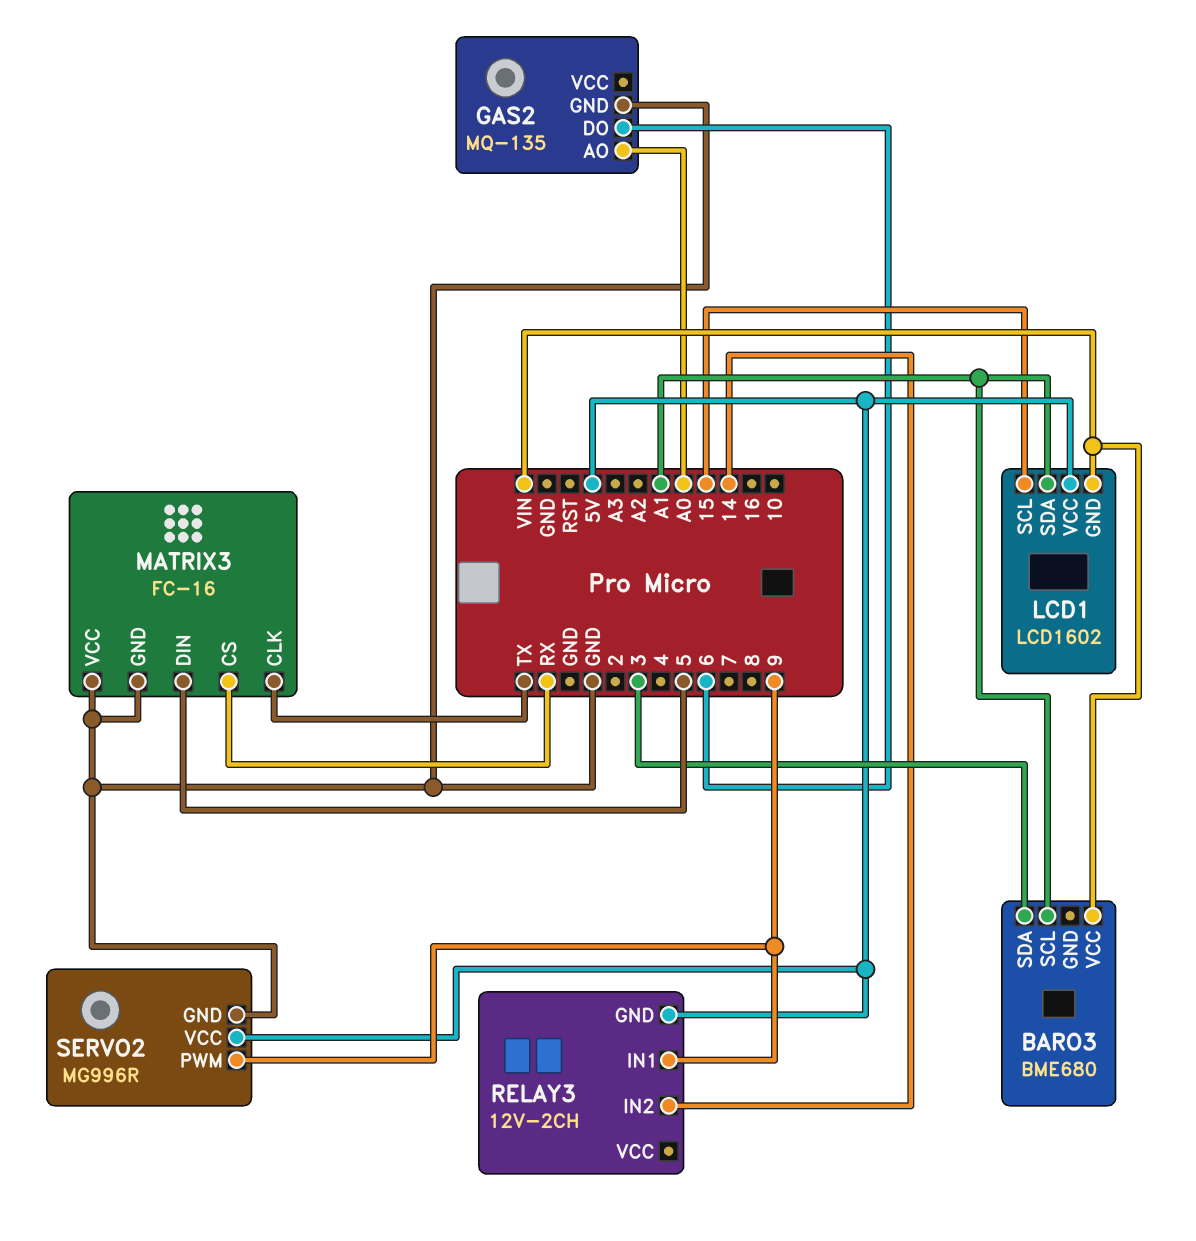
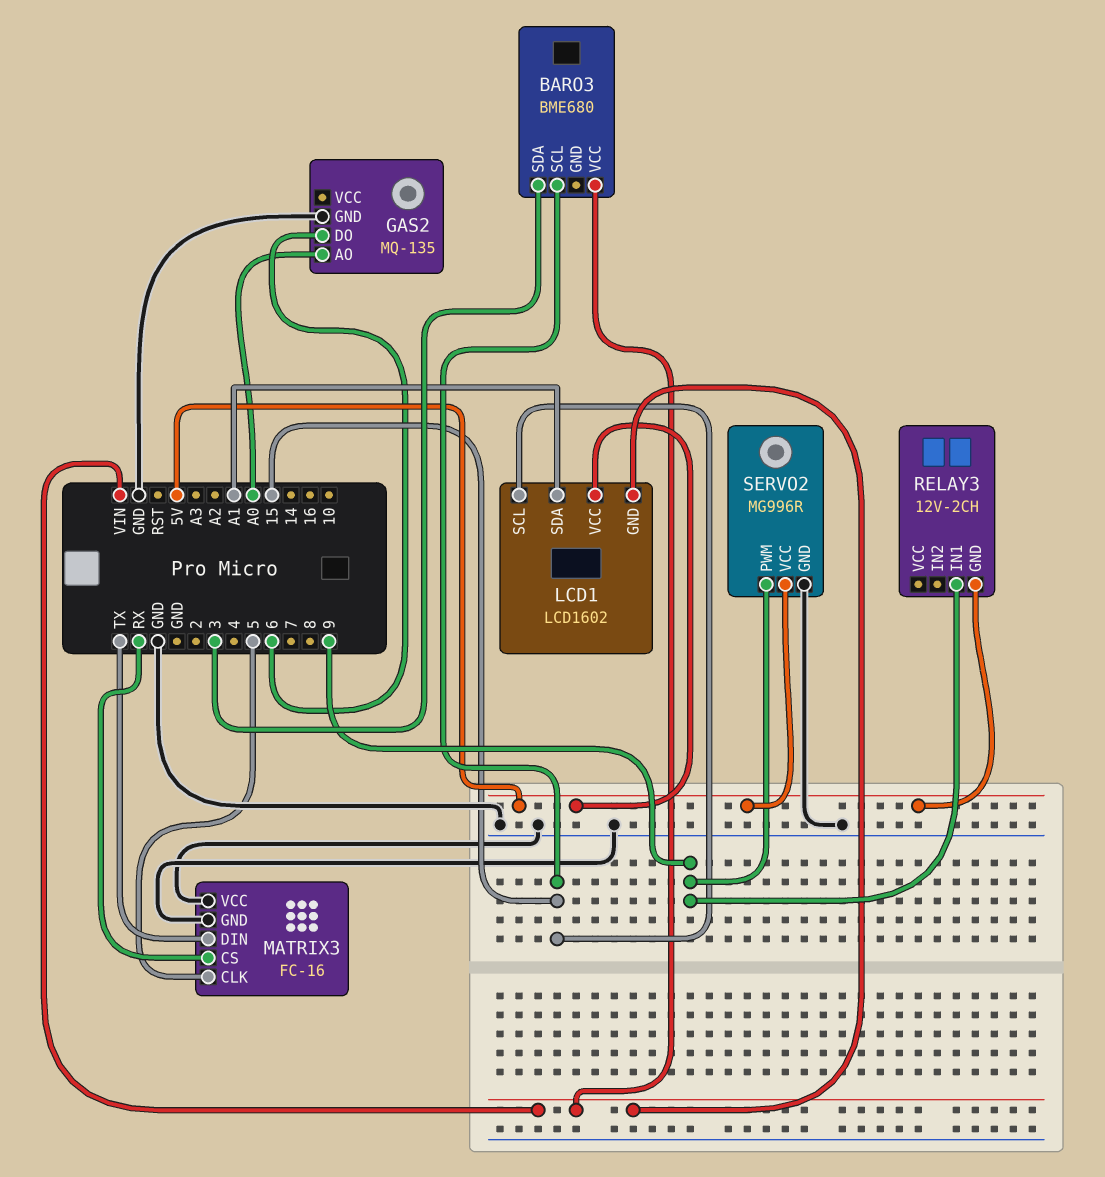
BARO3 pin SCL: A1 -> 15
MATRIX3 pin CLK: TX -> 5
MATRIX3 pin DIN: 5 -> TX
RELAY3 pin IN2: 14 -> none

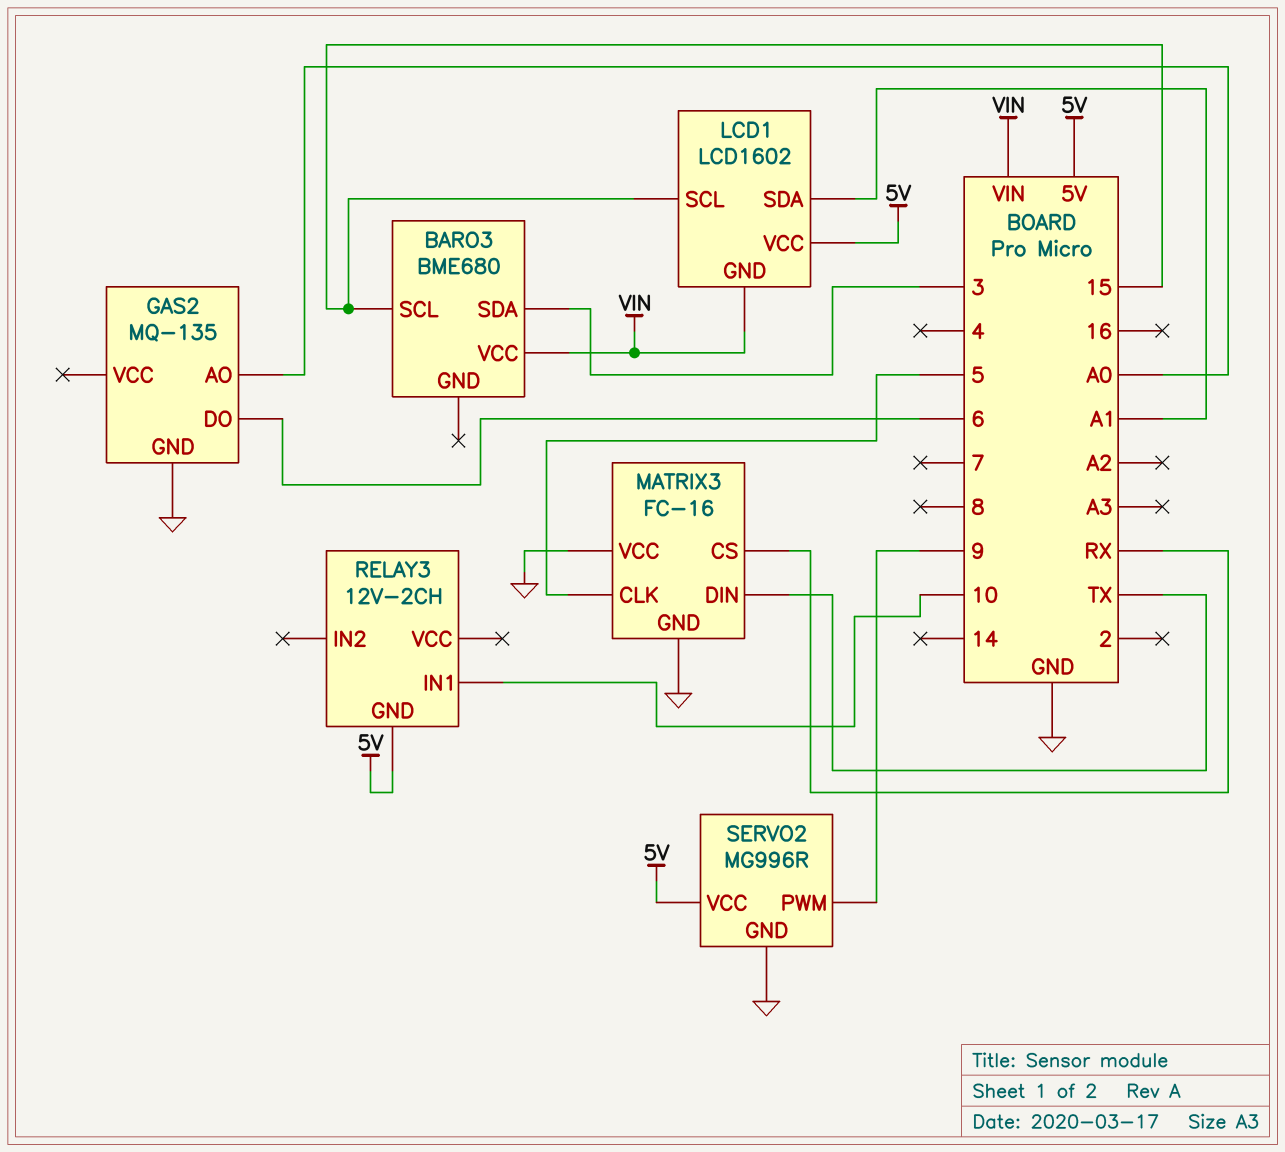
RELAY3 pin IN1: 9 -> 10

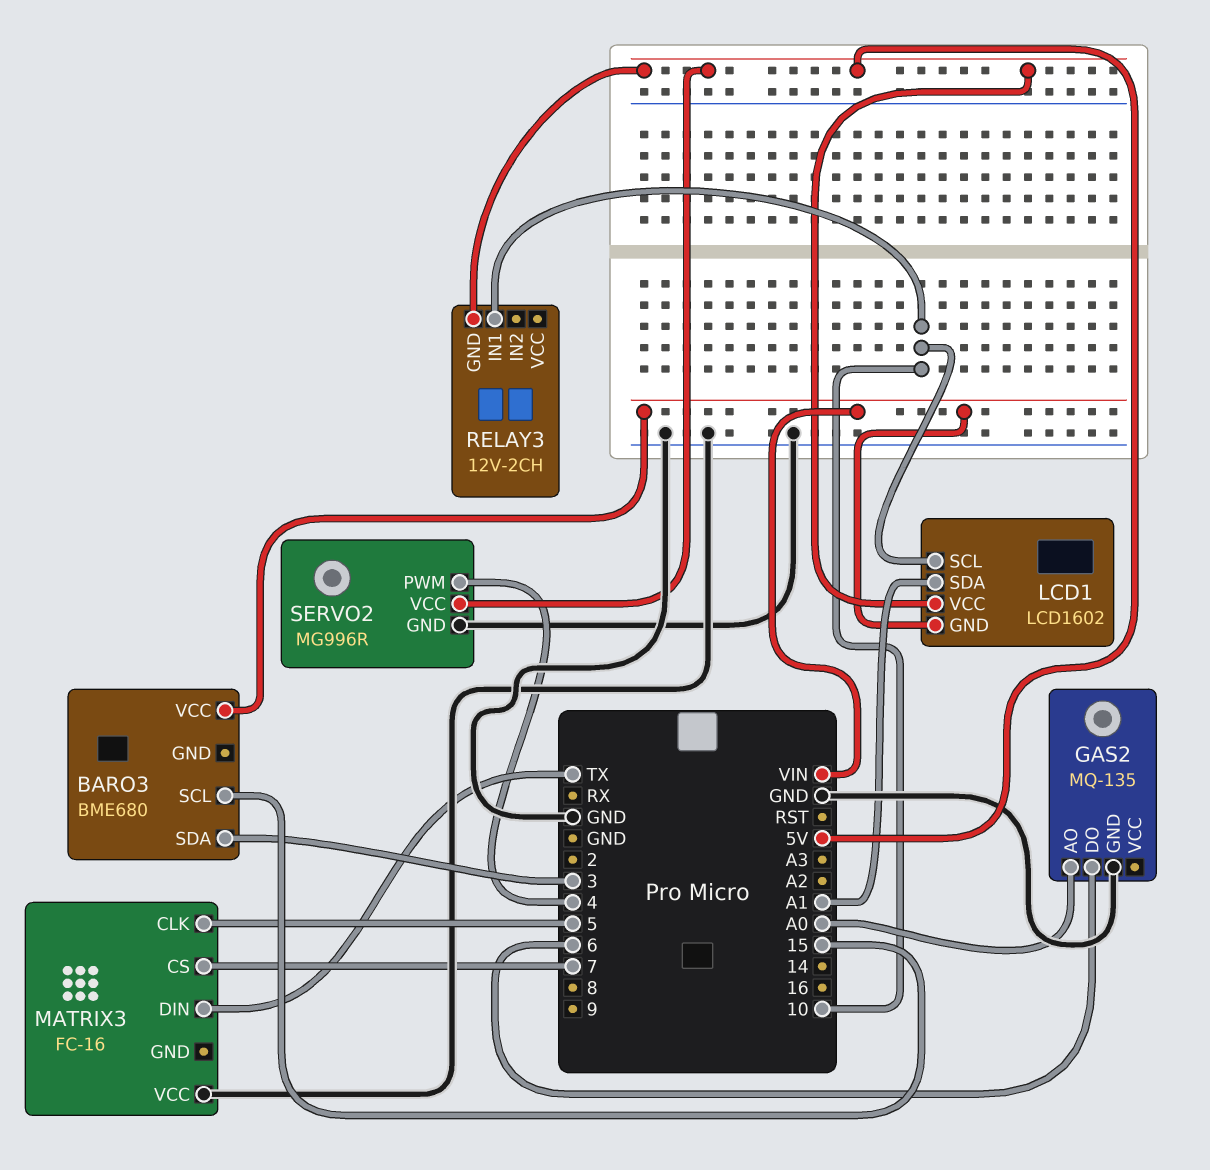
LCD1 pin SCL: 15 -> 10
MATRIX3 pin CS: RX -> 7
MATRIX3 pin GND: GND -> none
SERVO2 pin PWM: 9 -> 4

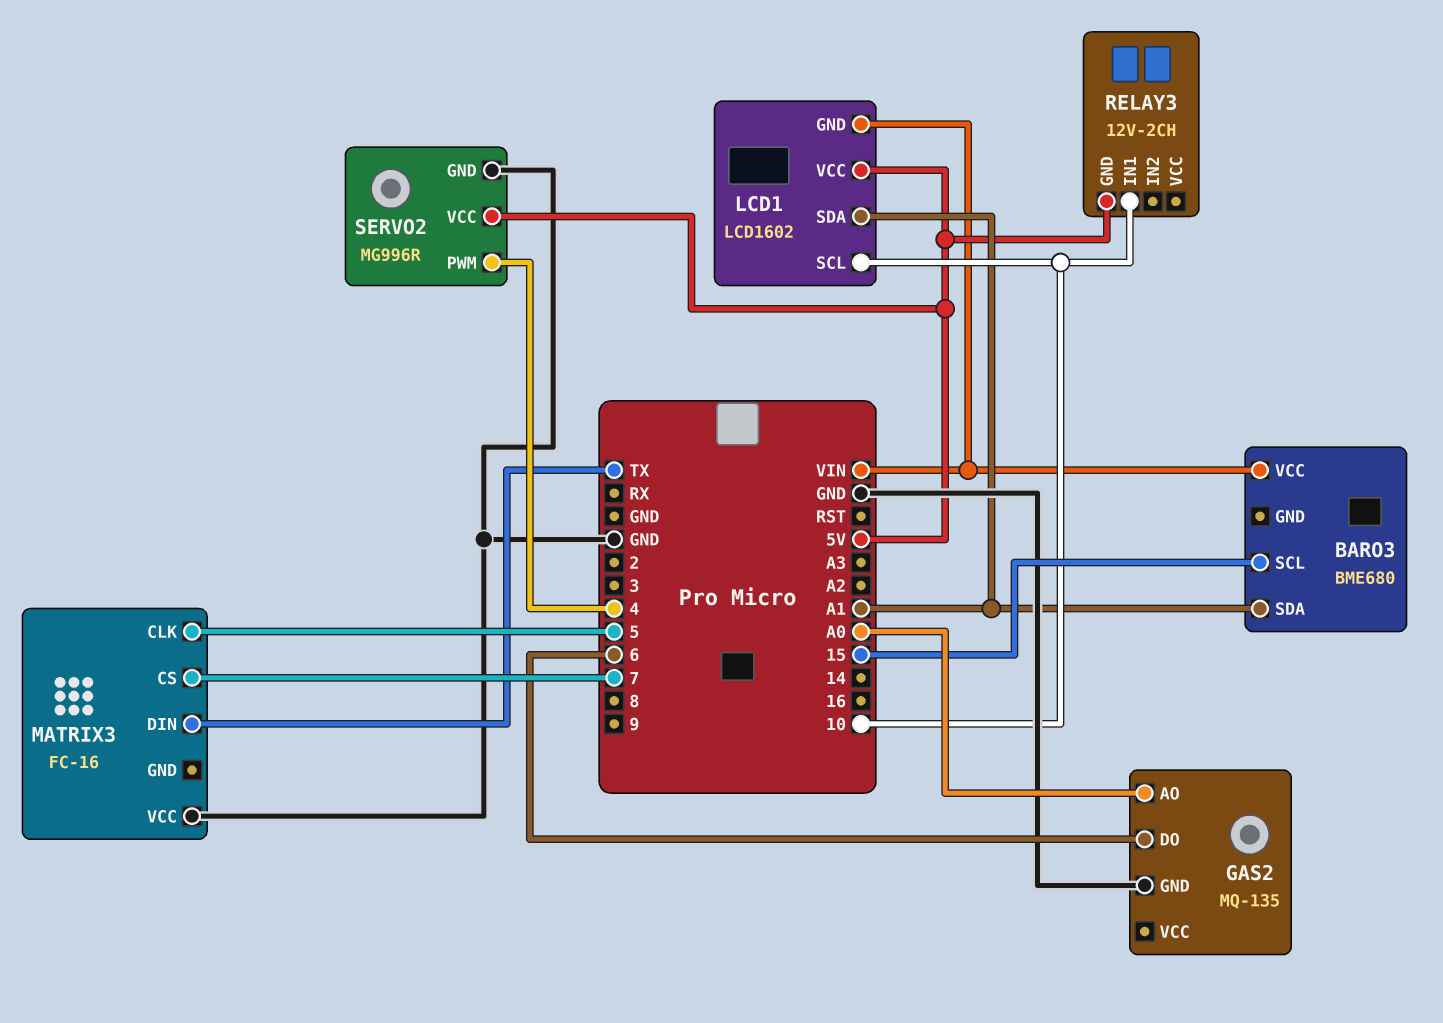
BARO3 pin SDA: 3 -> A1

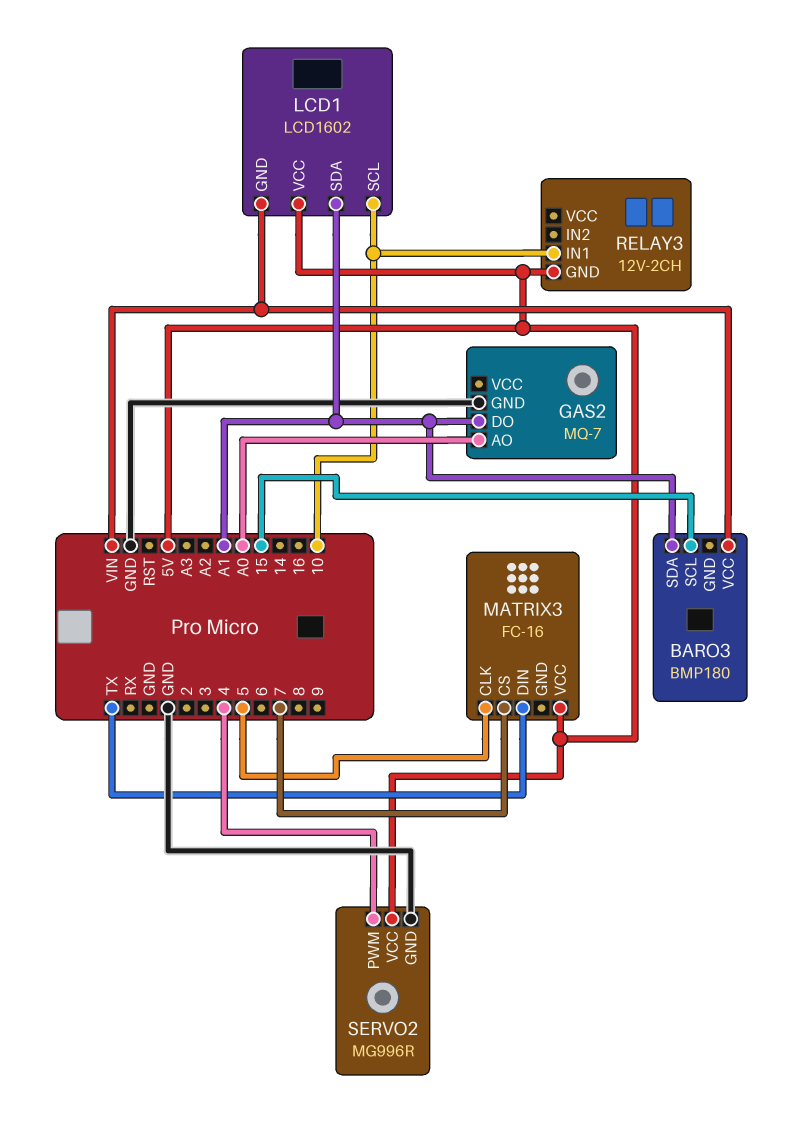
BARO3: BME680 -> BMP180
GAS2: MQ-135 -> MQ-7
GAS2 pin DO: 6 -> A1
MATRIX3 pin VCC: GND -> 5V

